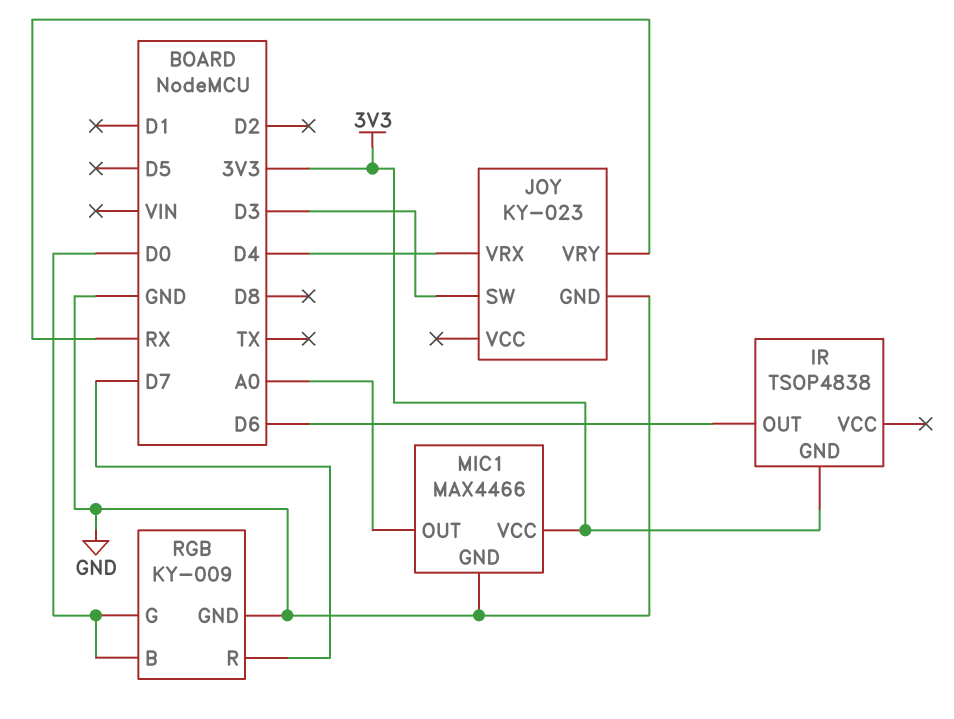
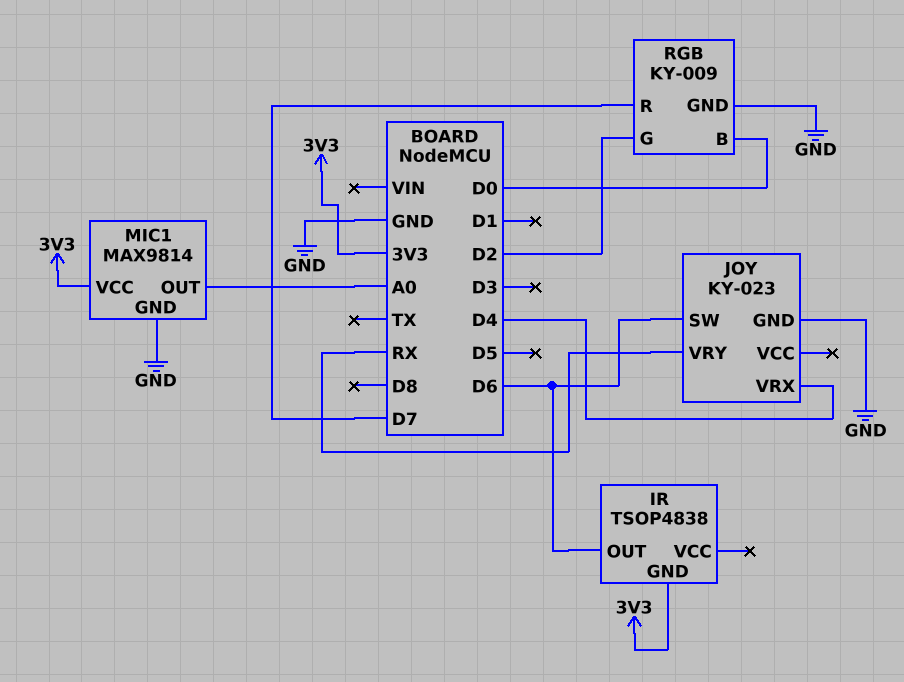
JOY pin SW: D3 -> D6
MIC1: MAX4466 -> MAX9814
RGB pin G: D0 -> D2

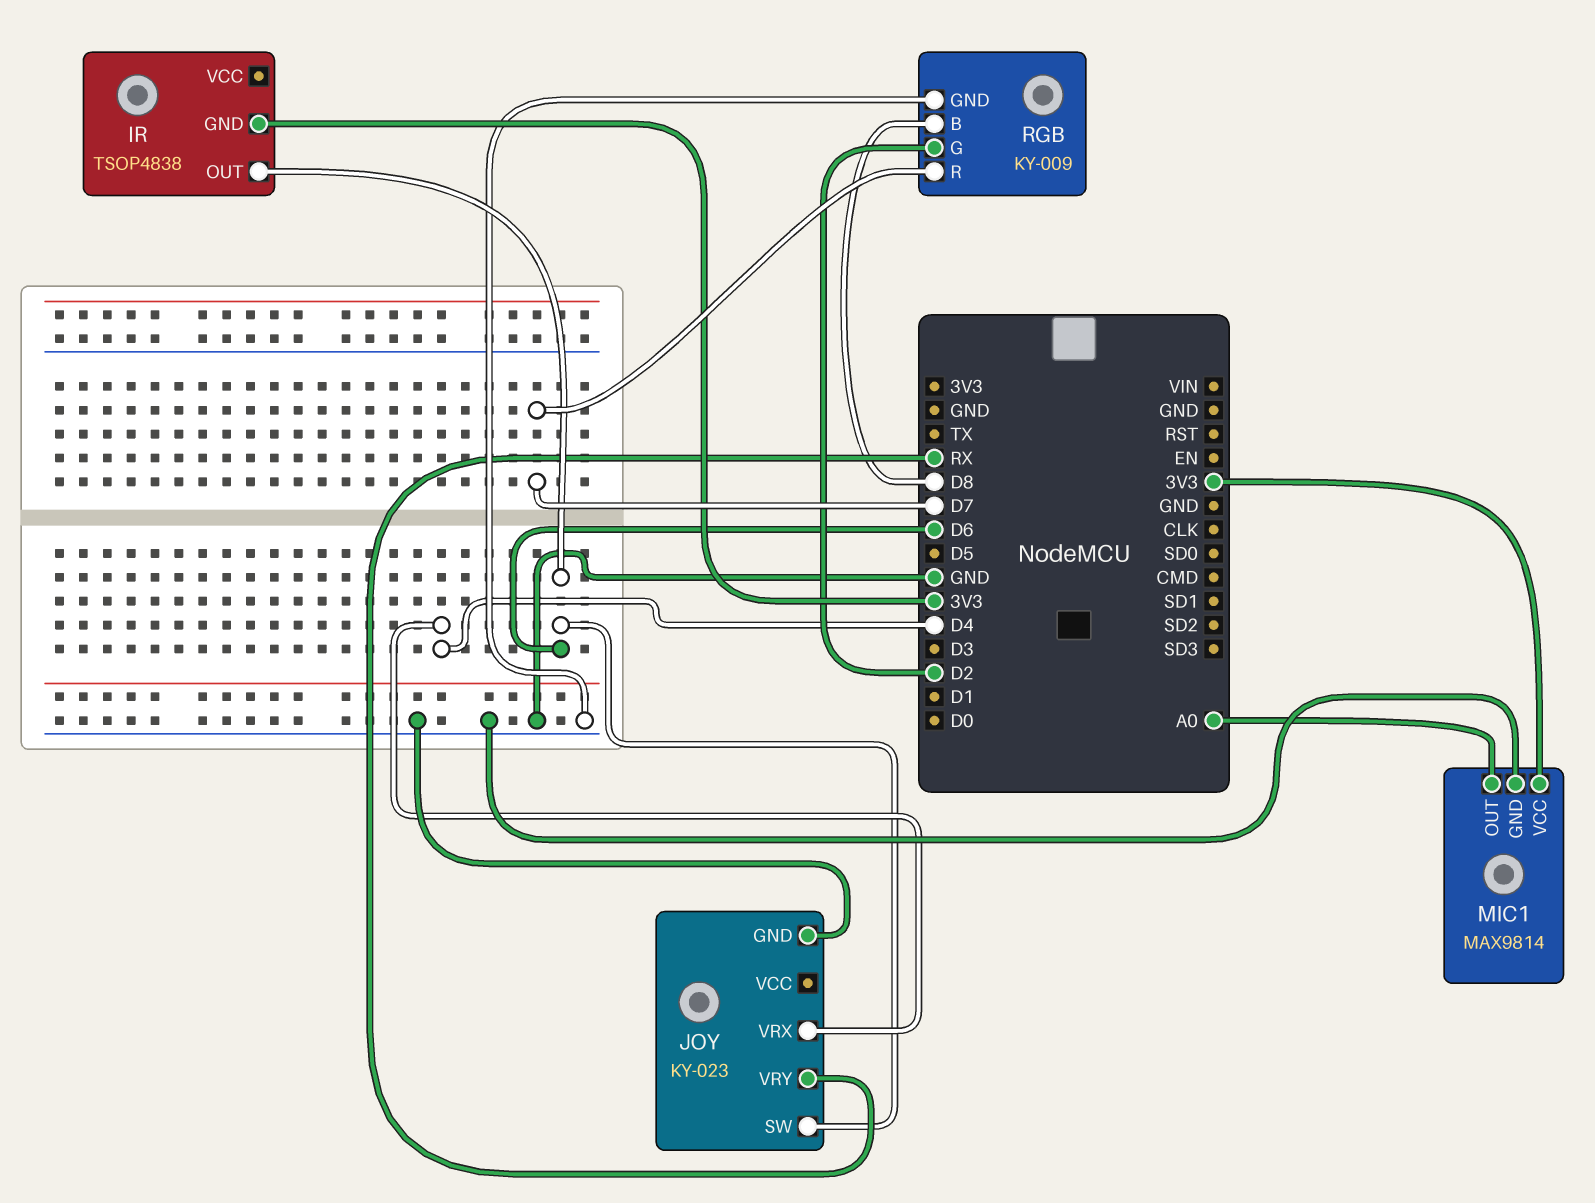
RGB pin B: D0 -> D8

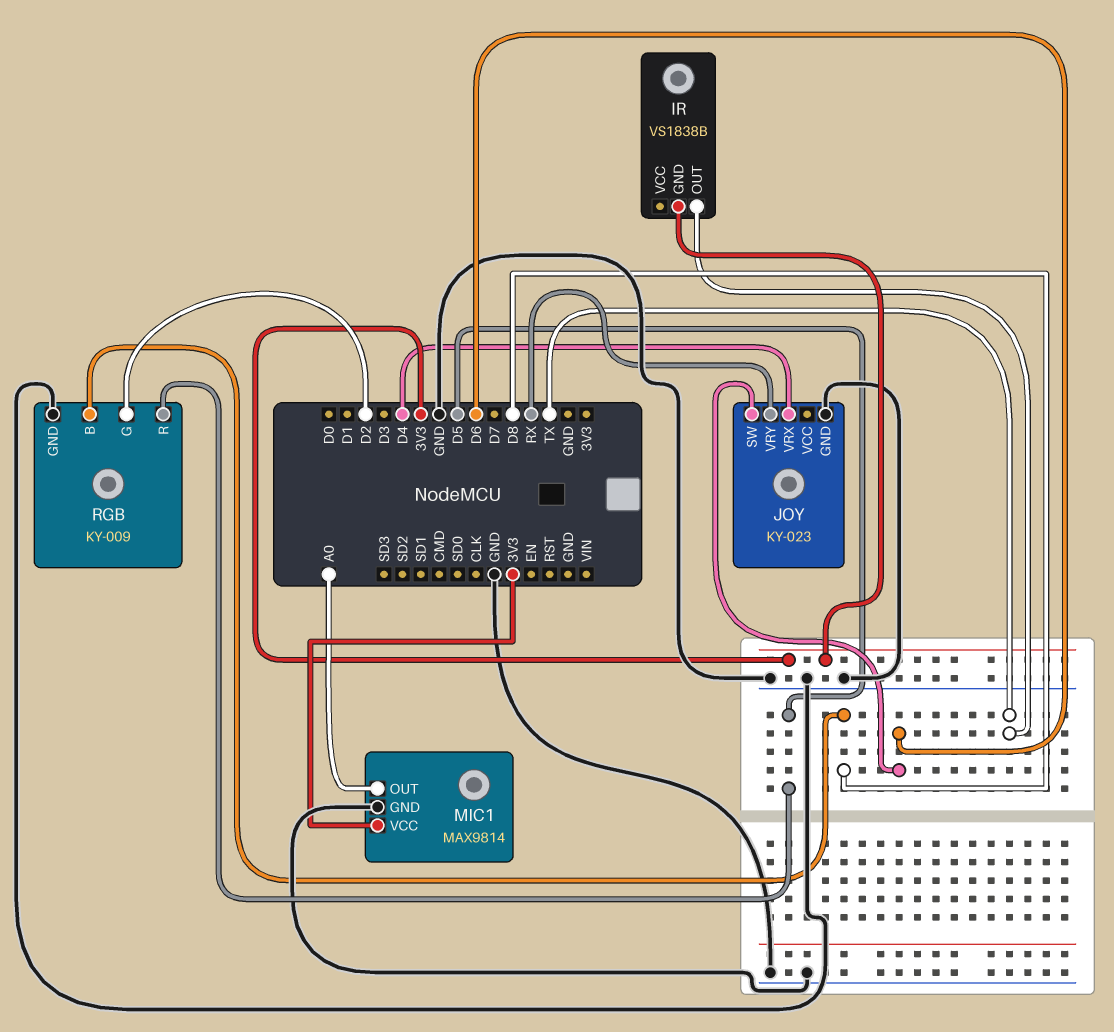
IR: TSOP4838 -> VS1838B
IR pin OUT: D6 -> TX
RGB pin R: D7 -> D5

